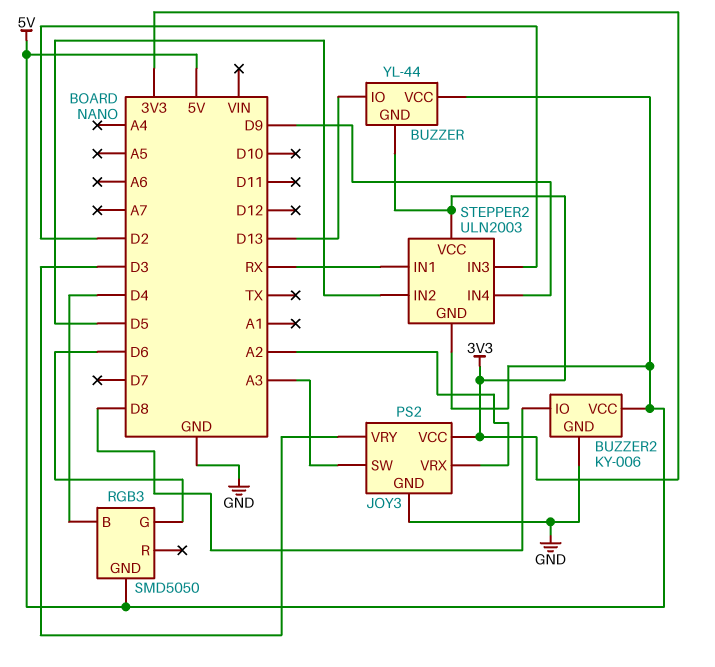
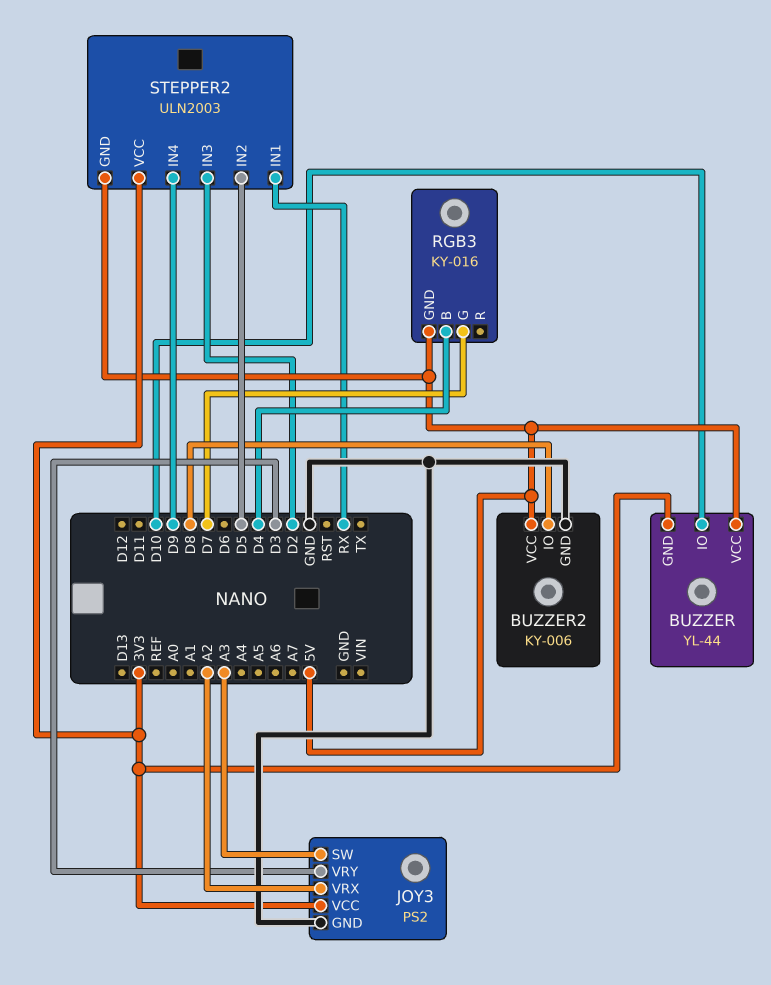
BUZZER pin IO: D13 -> D10
RGB3: SMD5050 -> KY-016
RGB3 pin G: D6 -> D7

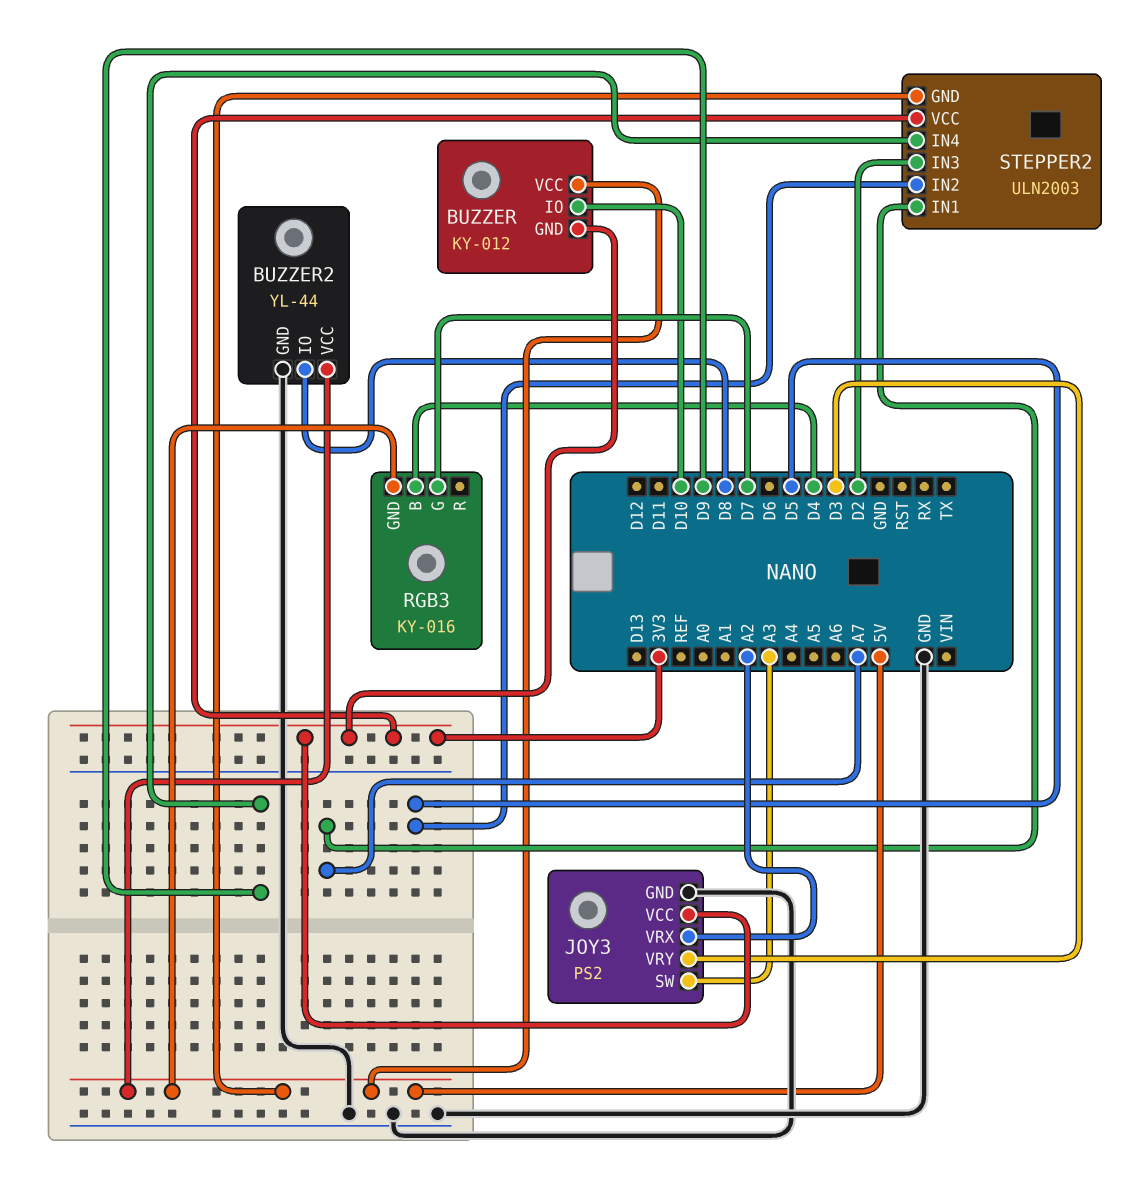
BUZZER: YL-44 -> KY-012
BUZZER2: KY-006 -> YL-44
STEPPER2 pin IN1: RX -> A7

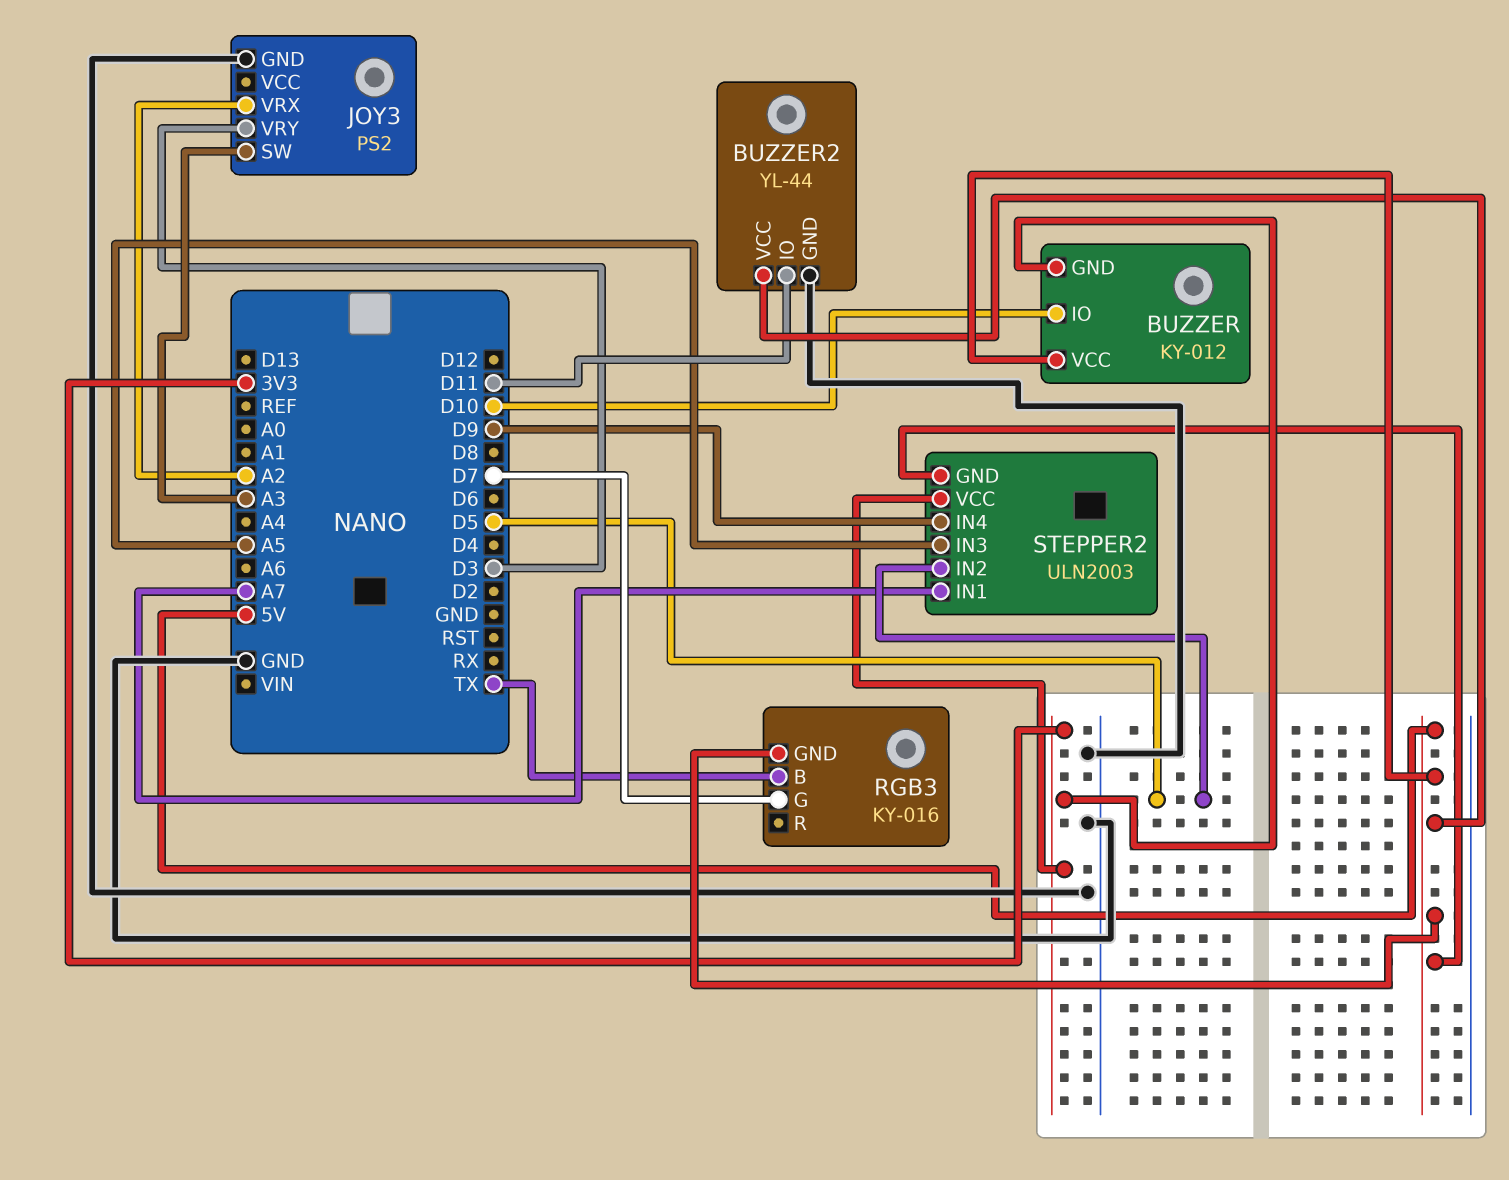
BUZZER2 pin IO: D8 -> D11
JOY3 pin VCC: 3V3 -> none
RGB3 pin B: D4 -> TX
STEPPER2 pin IN3: D2 -> A5

